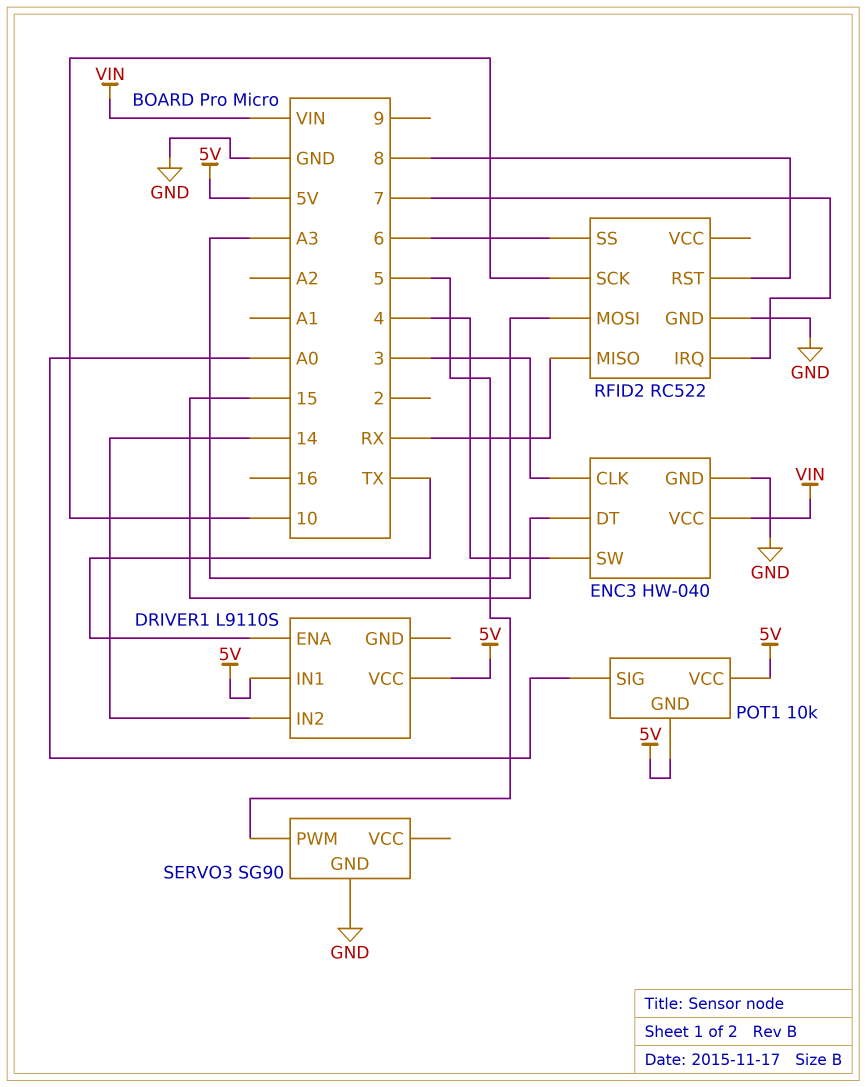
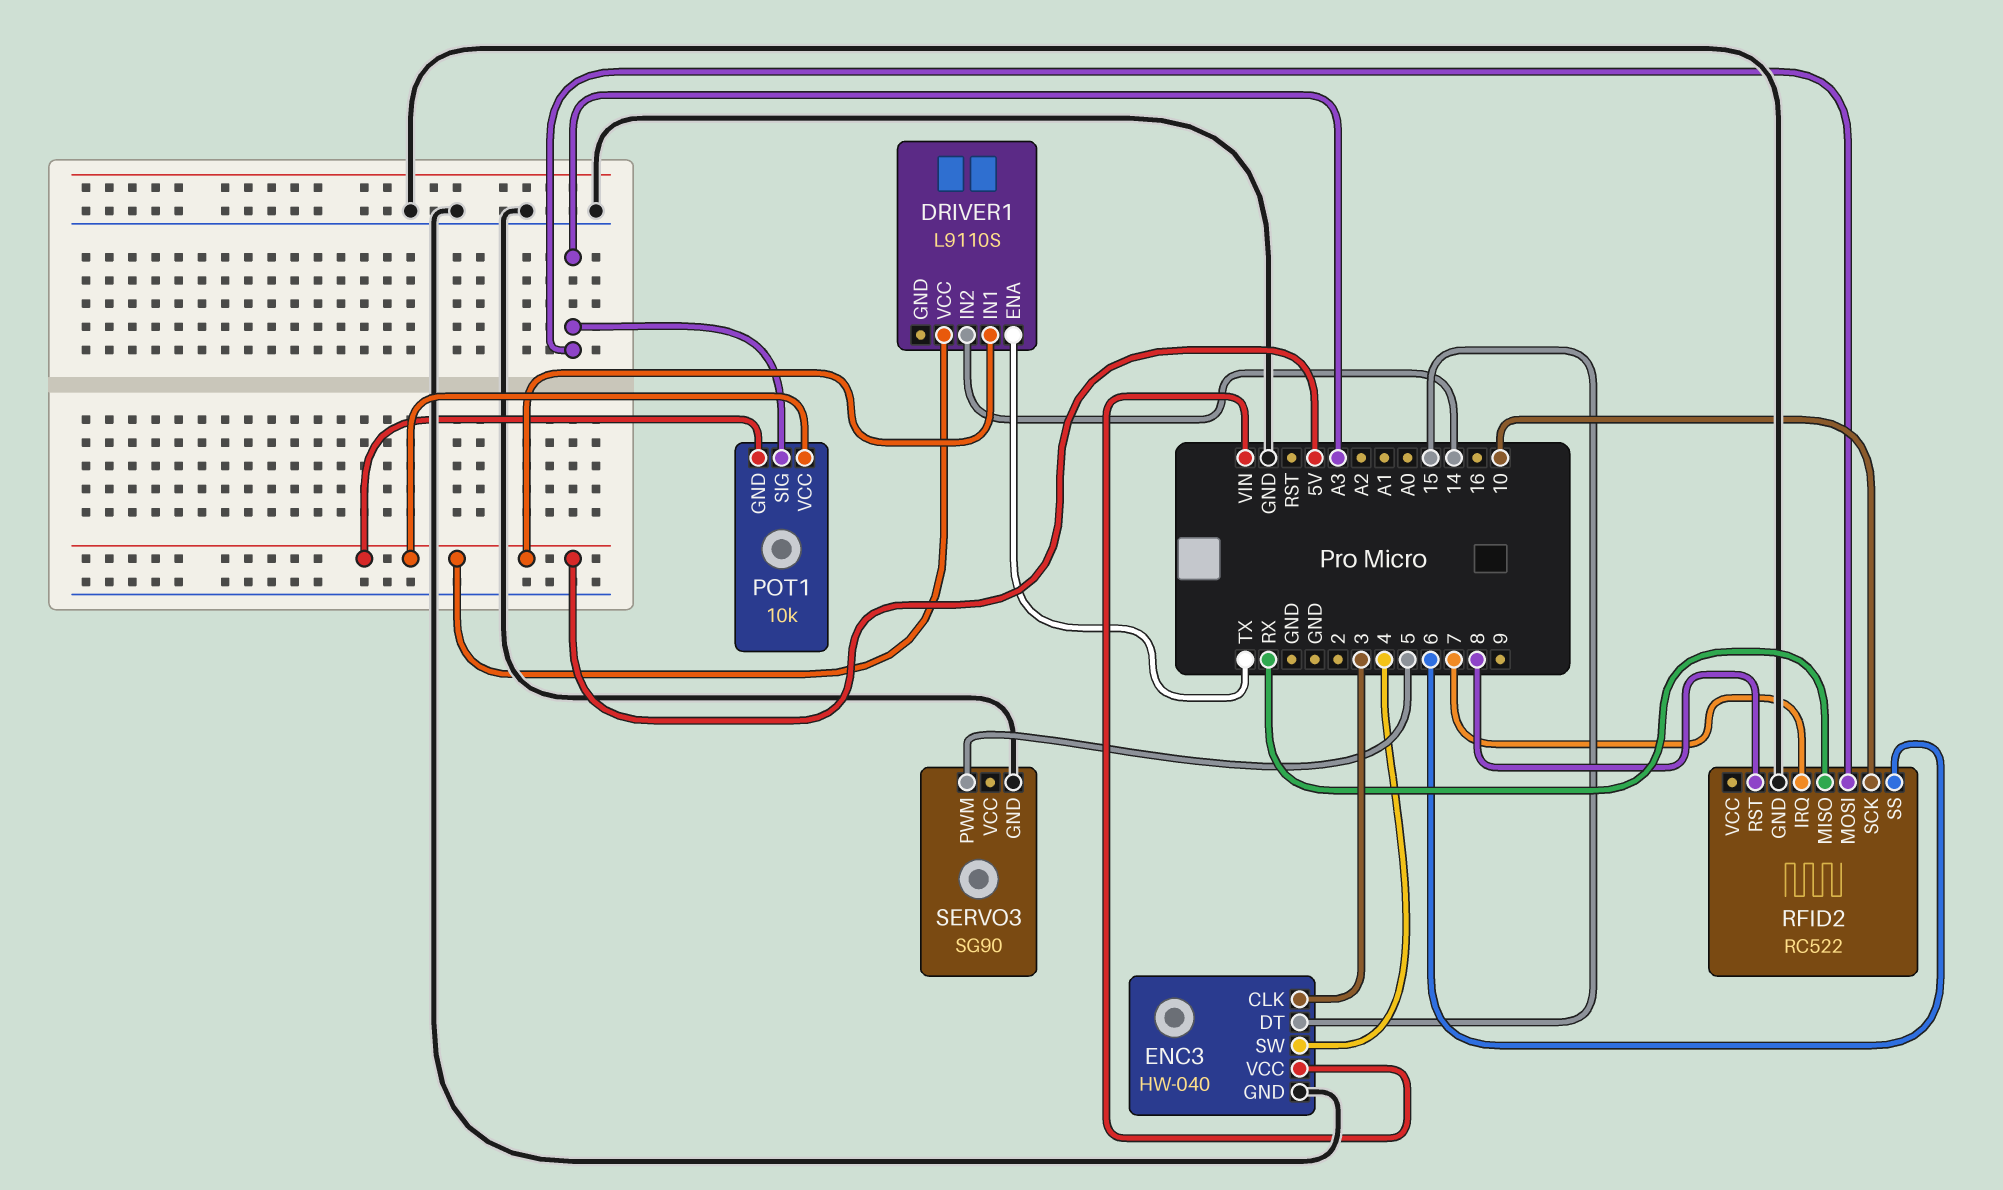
POT1 pin SIG: A0 -> A3

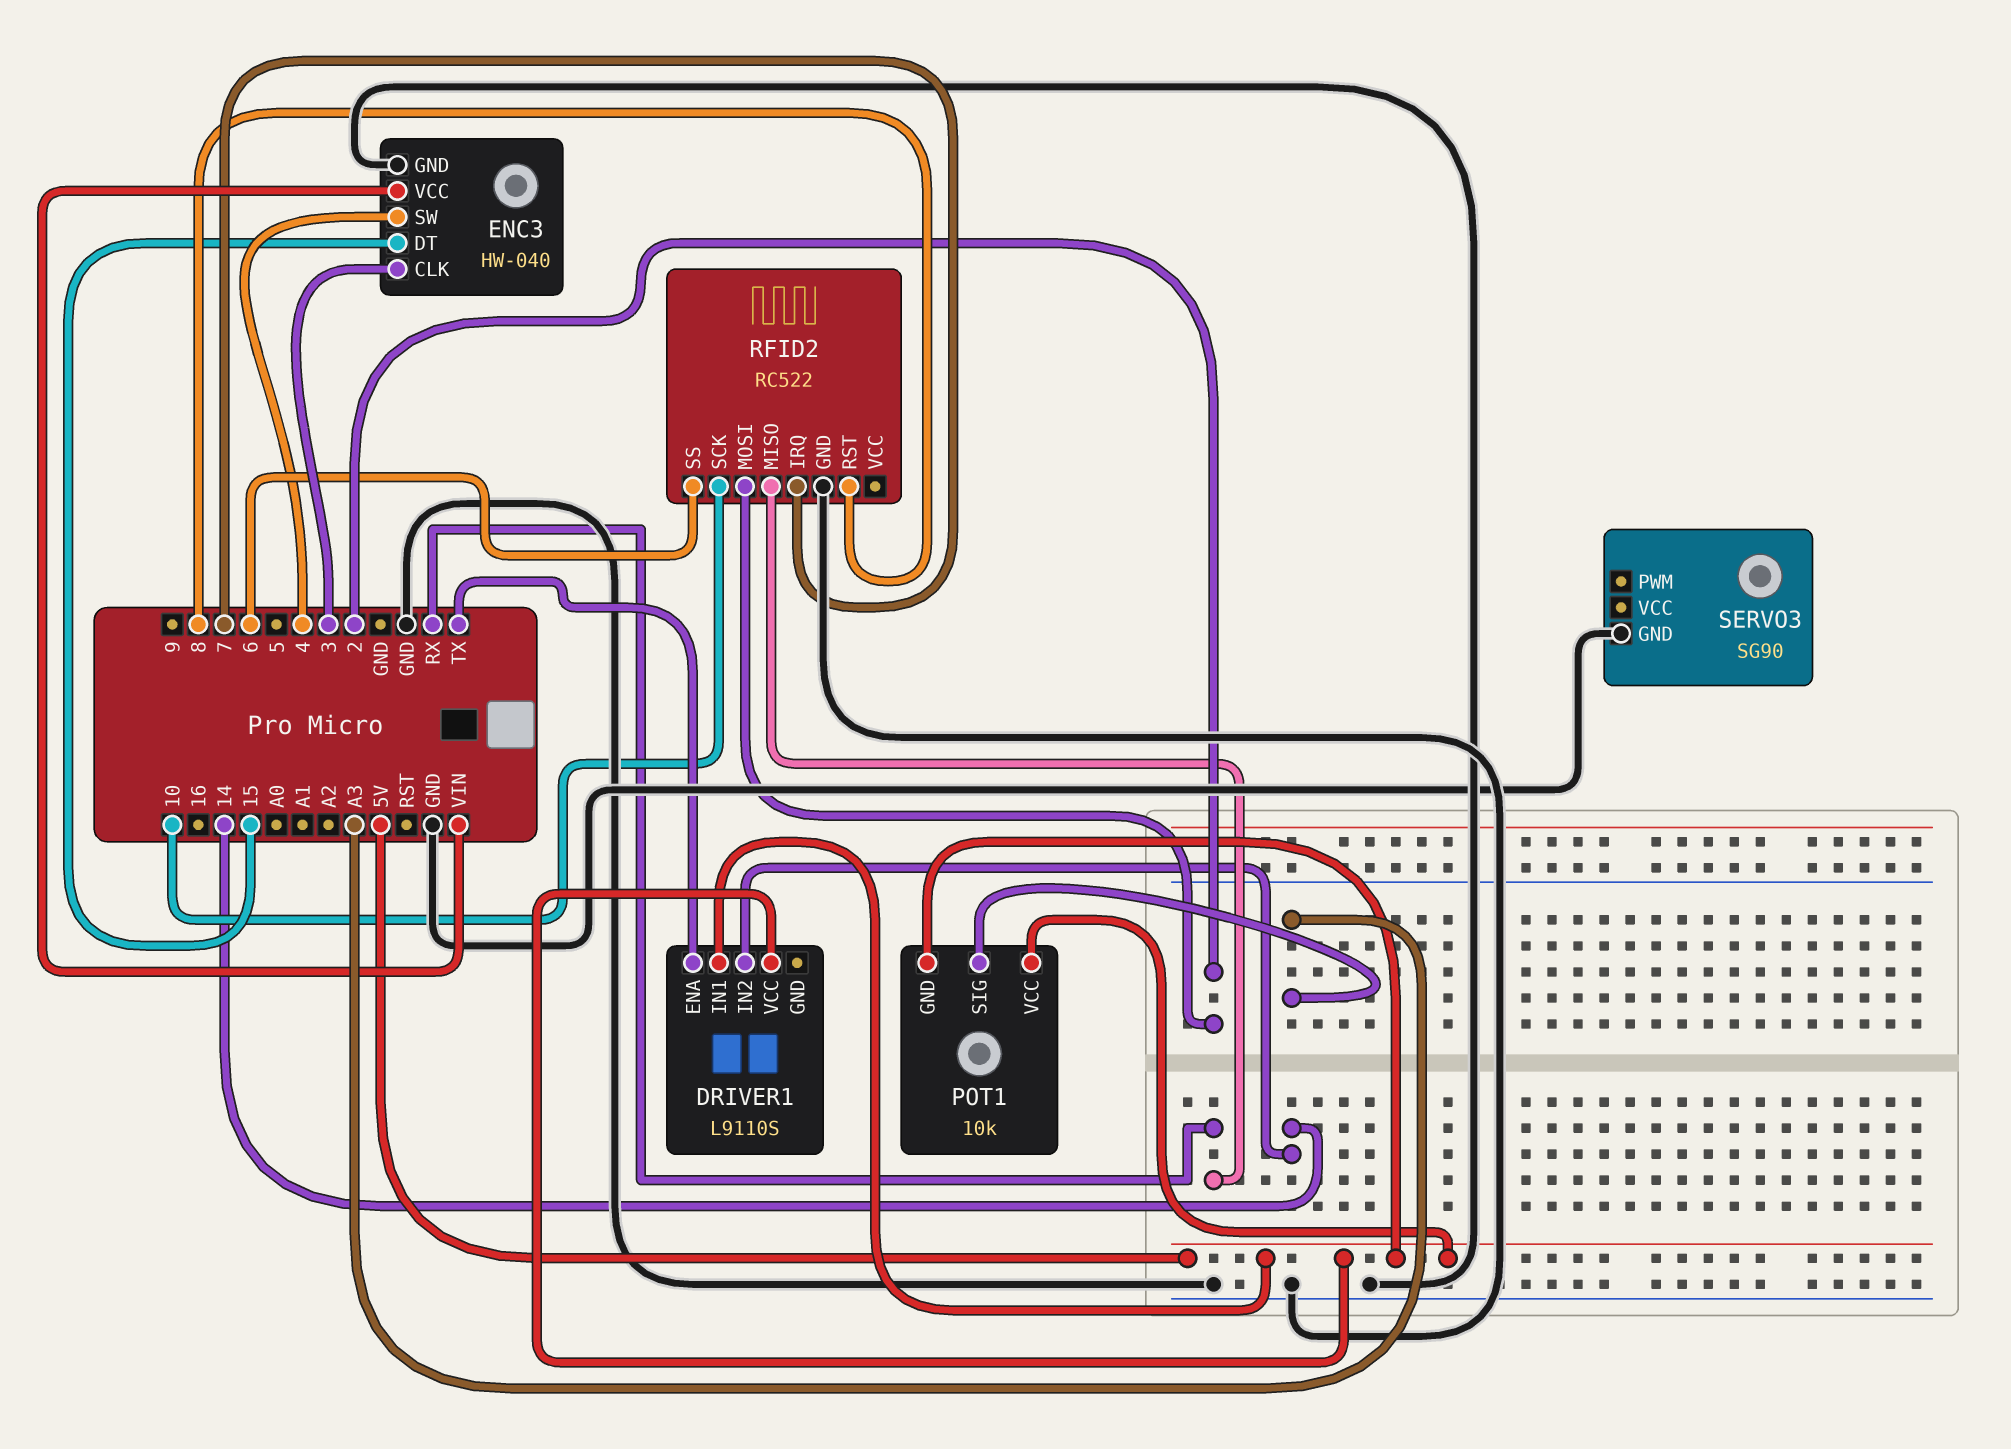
RFID2 pin MOSI: A3 -> 2
SERVO3 pin PWM: 5 -> none

